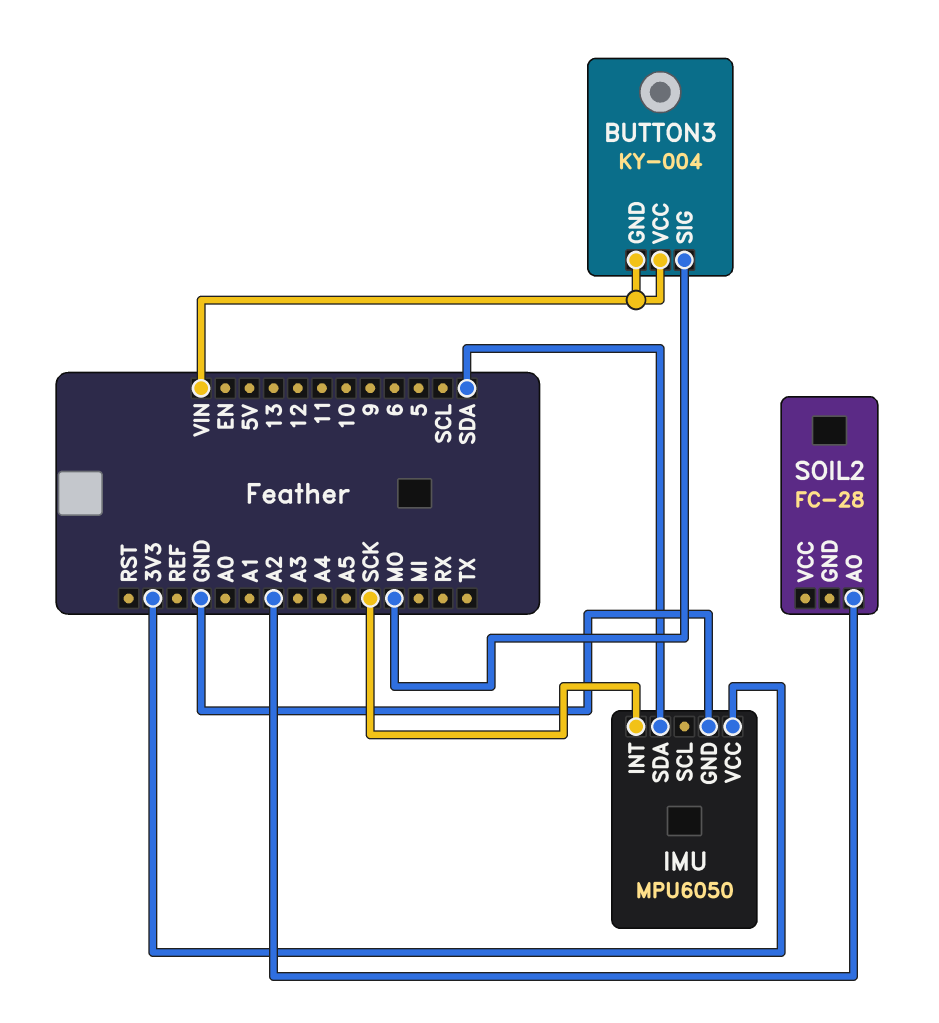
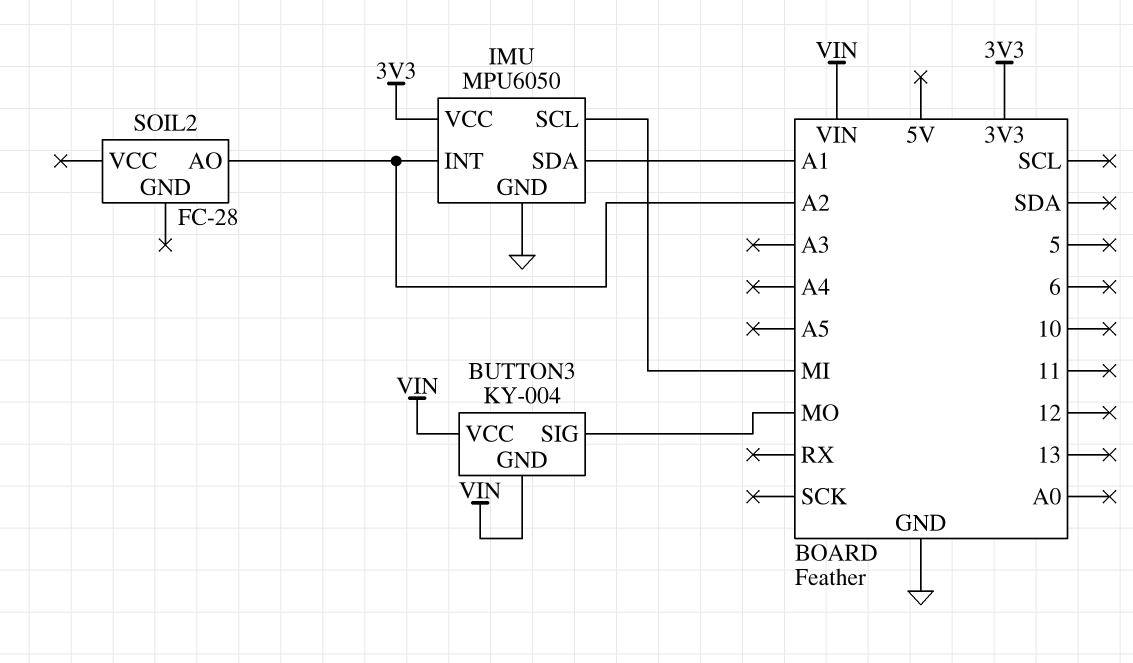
IMU pin INT: SCK -> A2
IMU pin SCL: none -> MI
IMU pin SDA: SDA -> A1

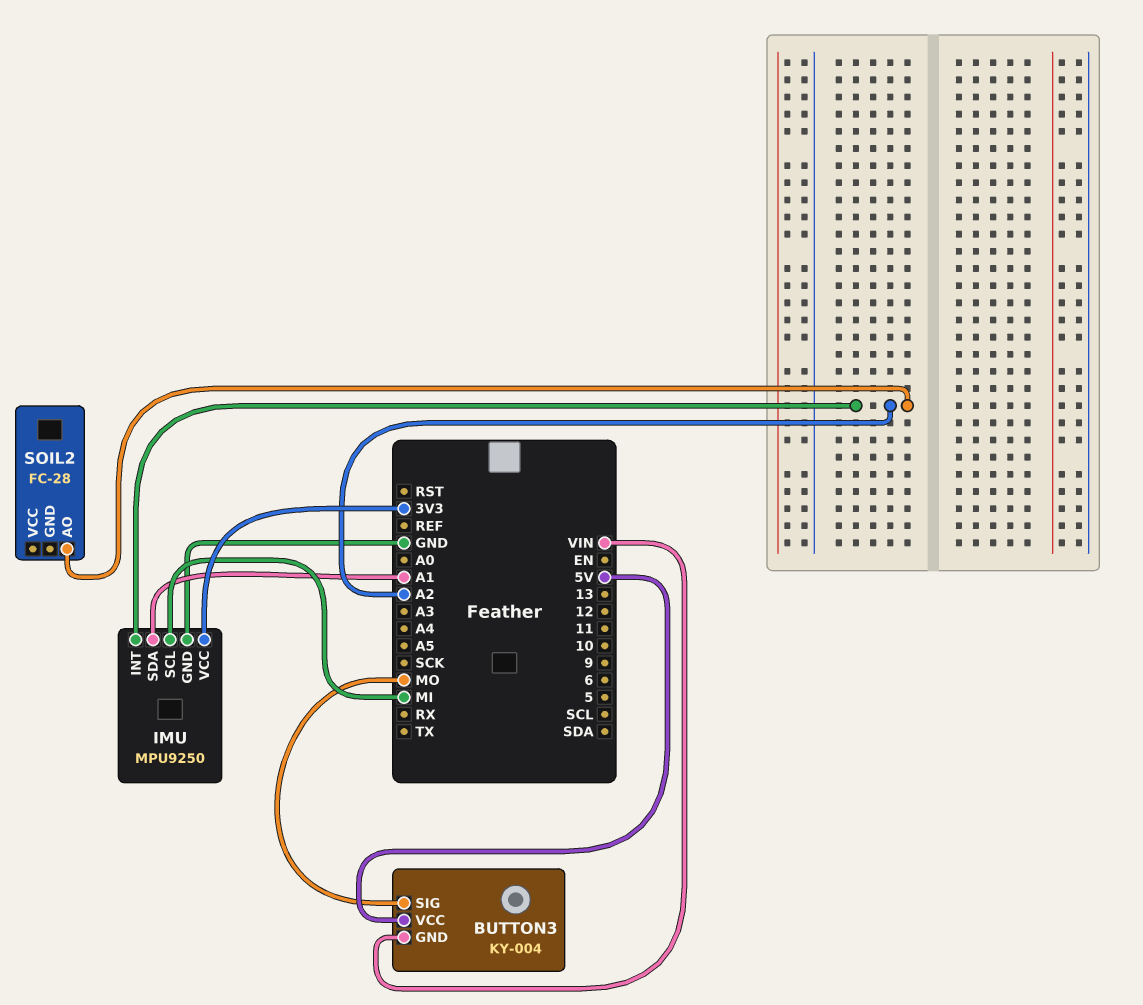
BUTTON3 pin VCC: VIN -> 5V
IMU: MPU6050 -> MPU9250

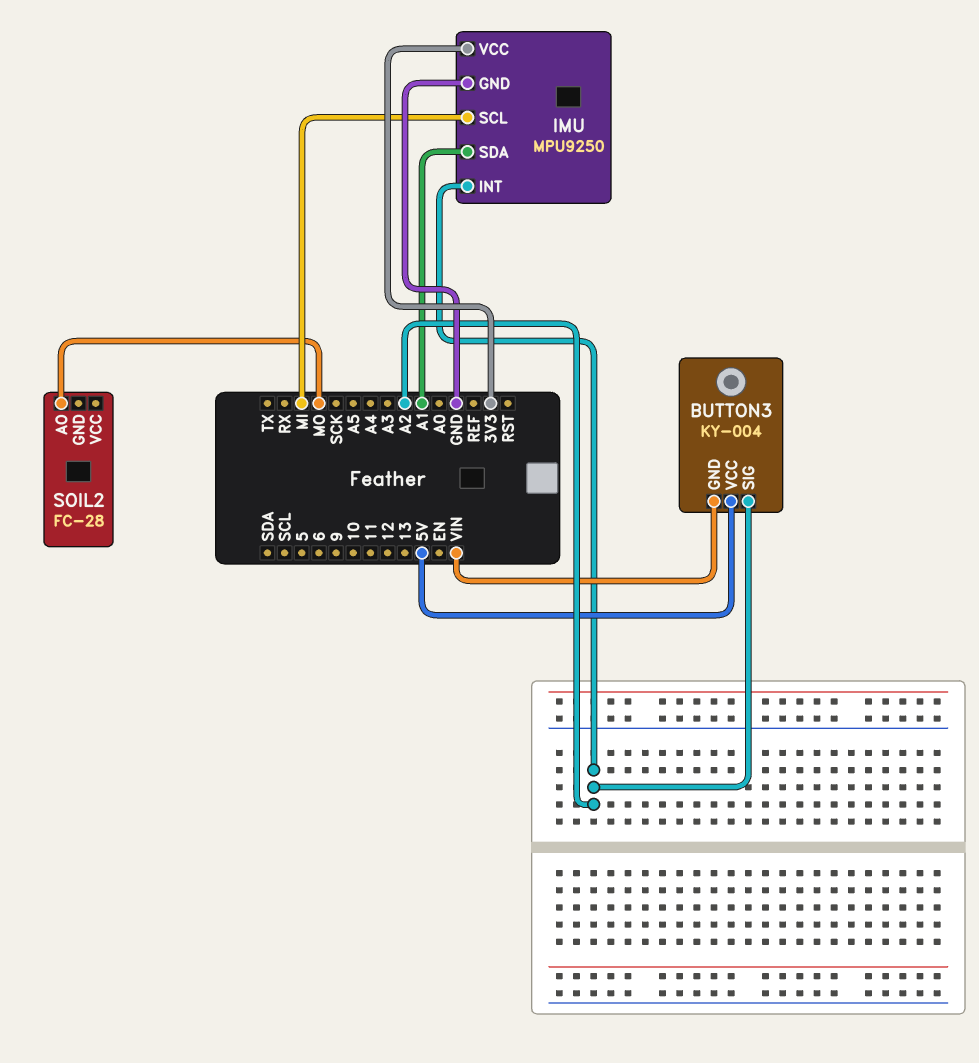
BUTTON3 pin SIG: MO -> A2
SOIL2 pin AO: A2 -> MO

